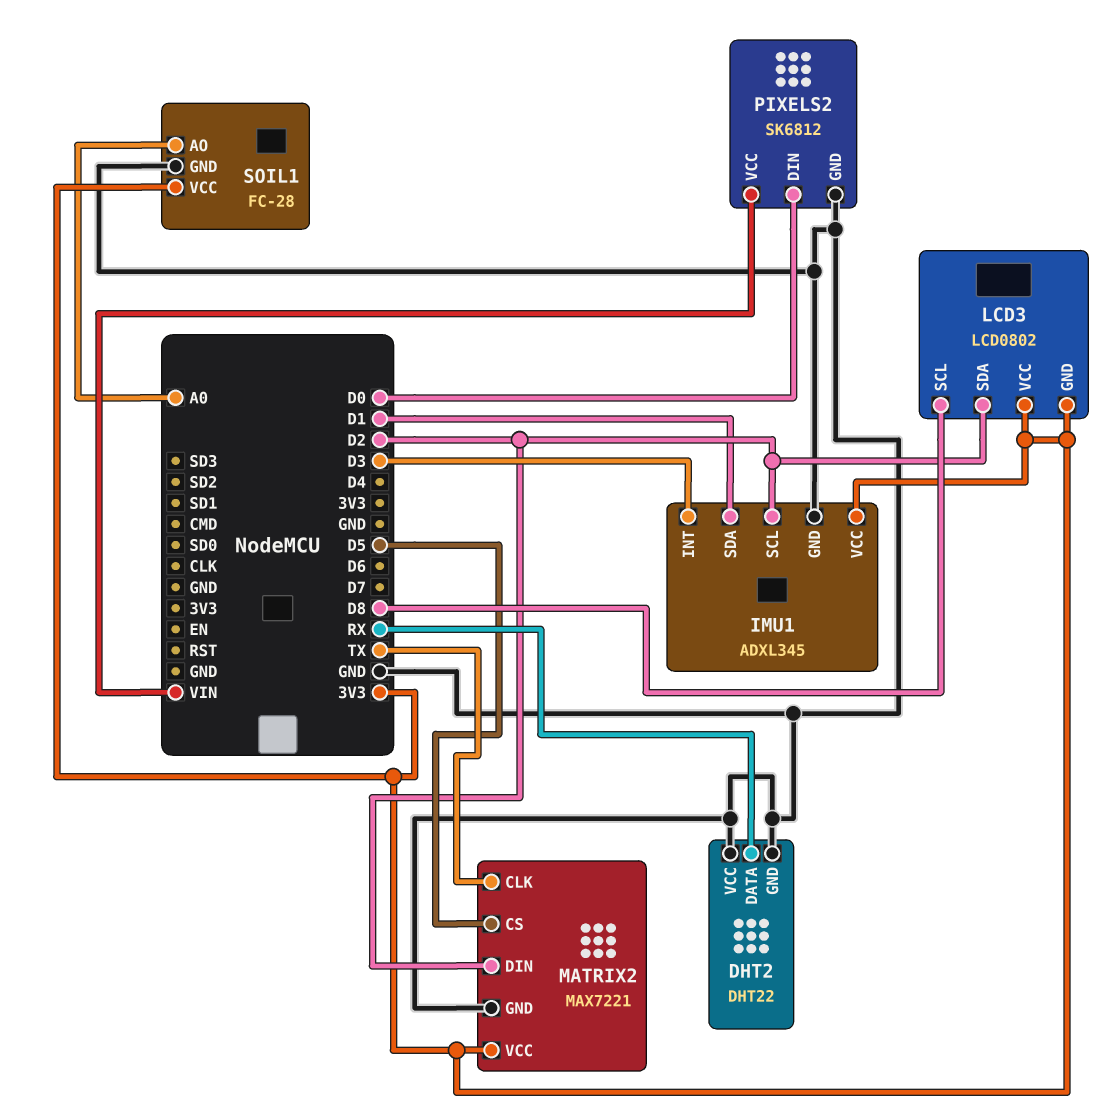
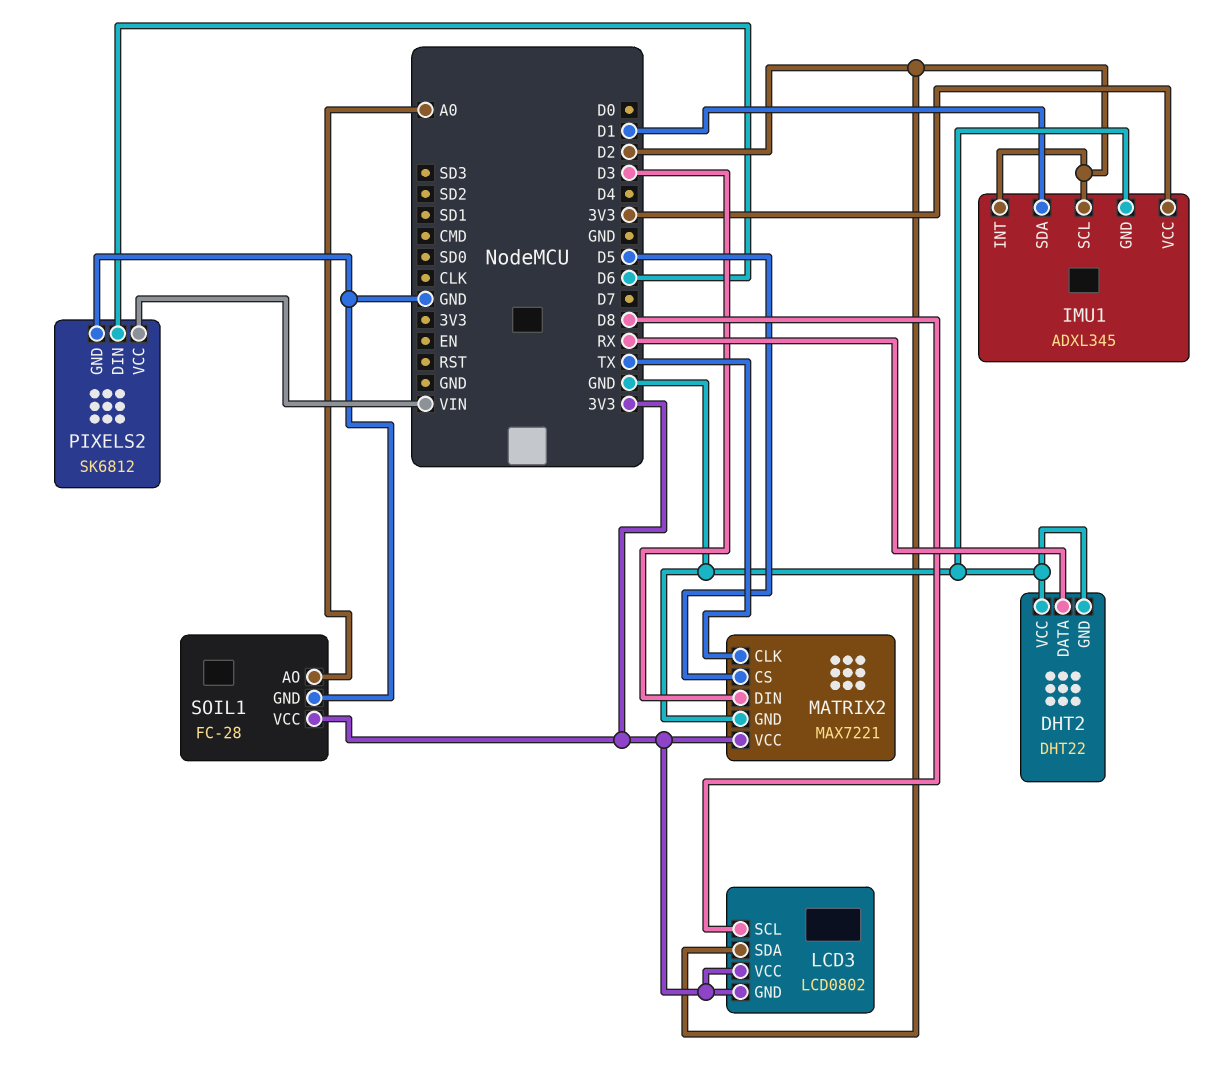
IMU1 pin INT: D3 -> D2
MATRIX2 pin DIN: D2 -> D3
PIXELS2 pin DIN: D0 -> D6

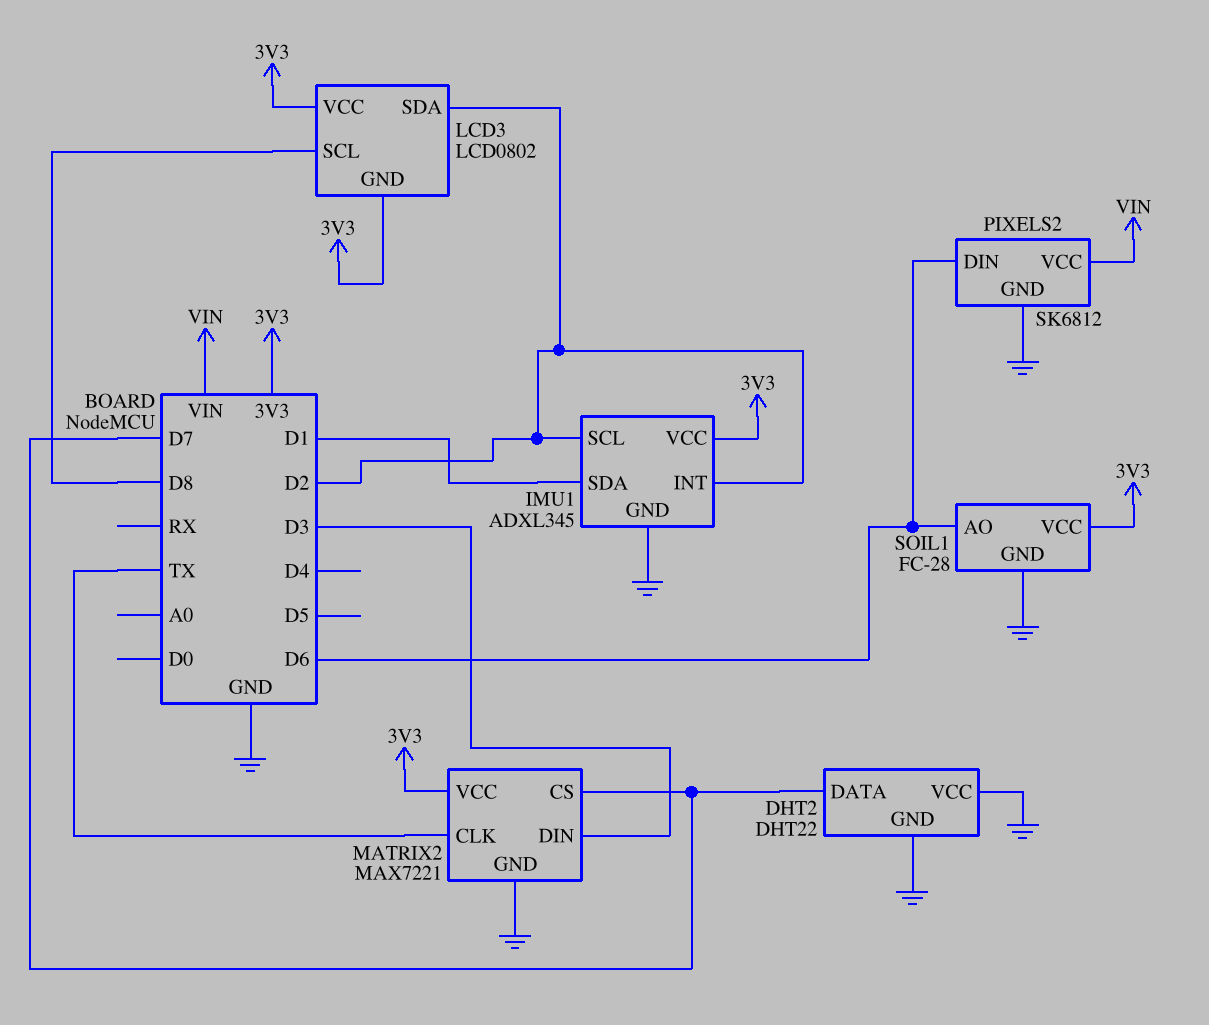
DHT2 pin DATA: RX -> D7
MATRIX2 pin CS: D5 -> D7
SOIL1 pin AO: A0 -> D6

